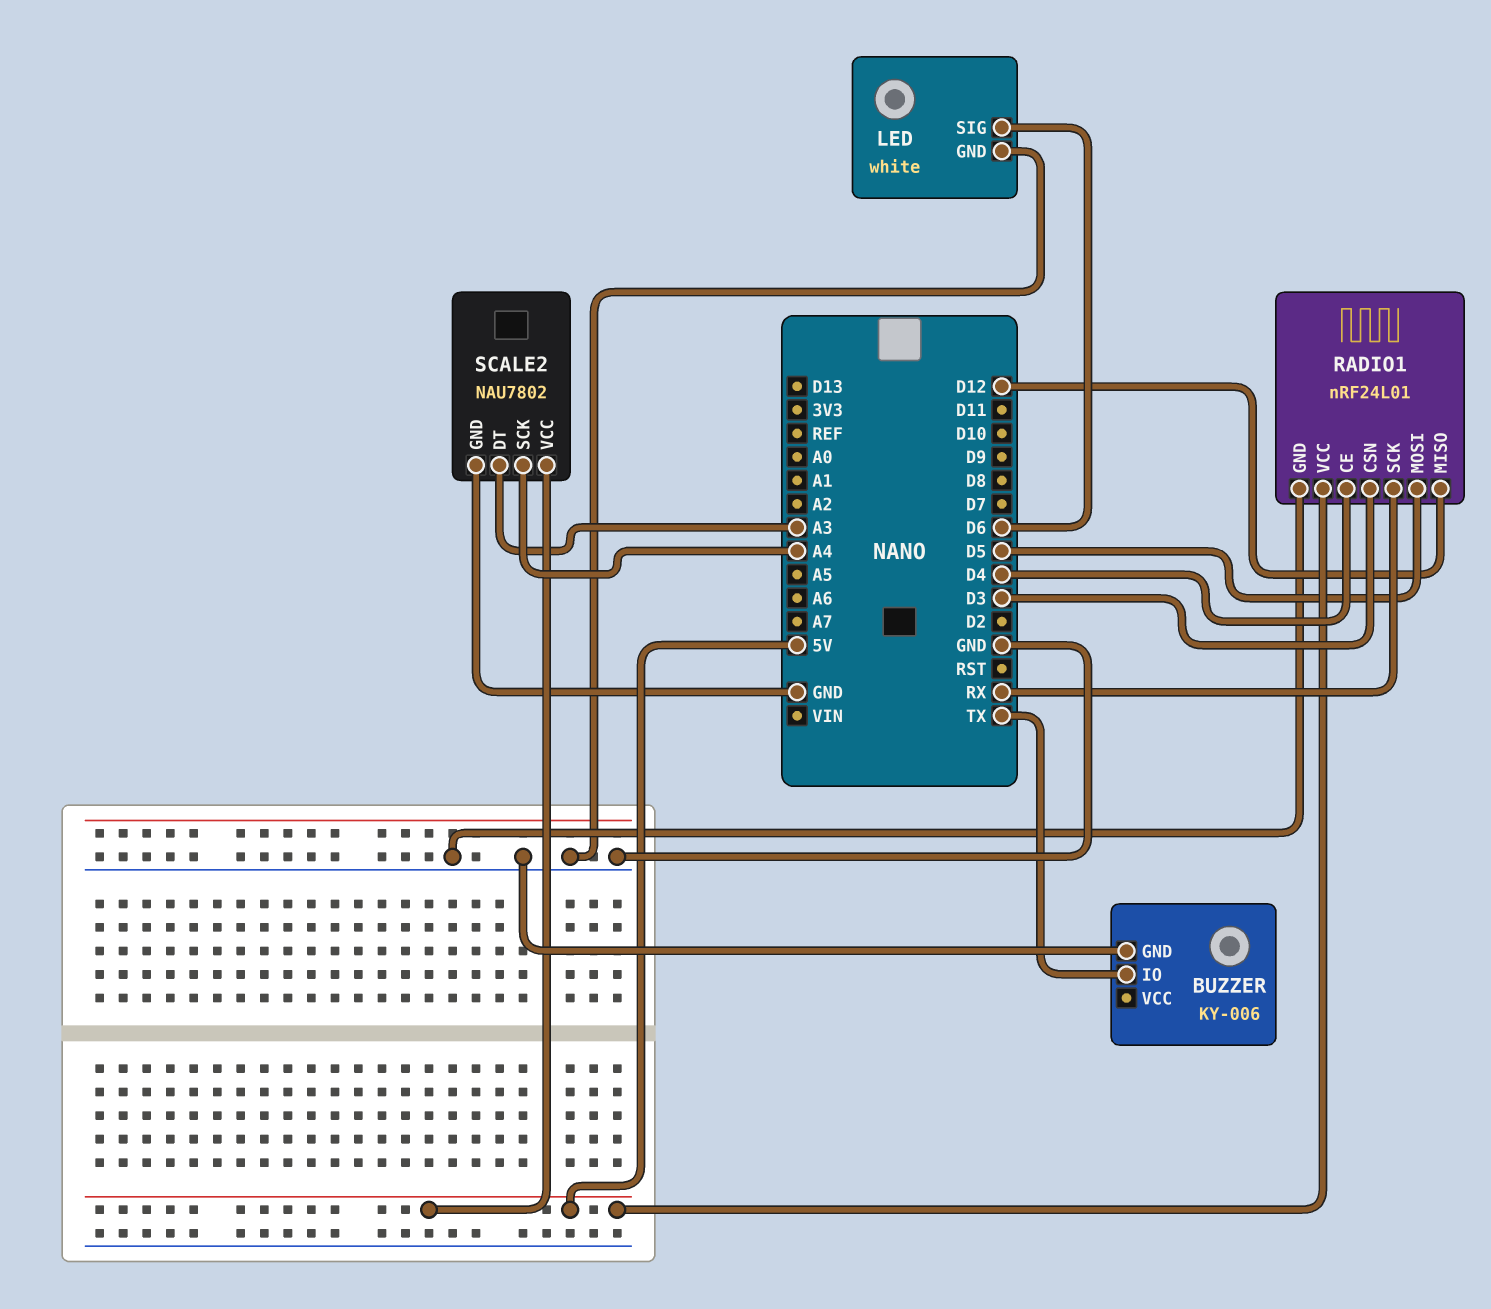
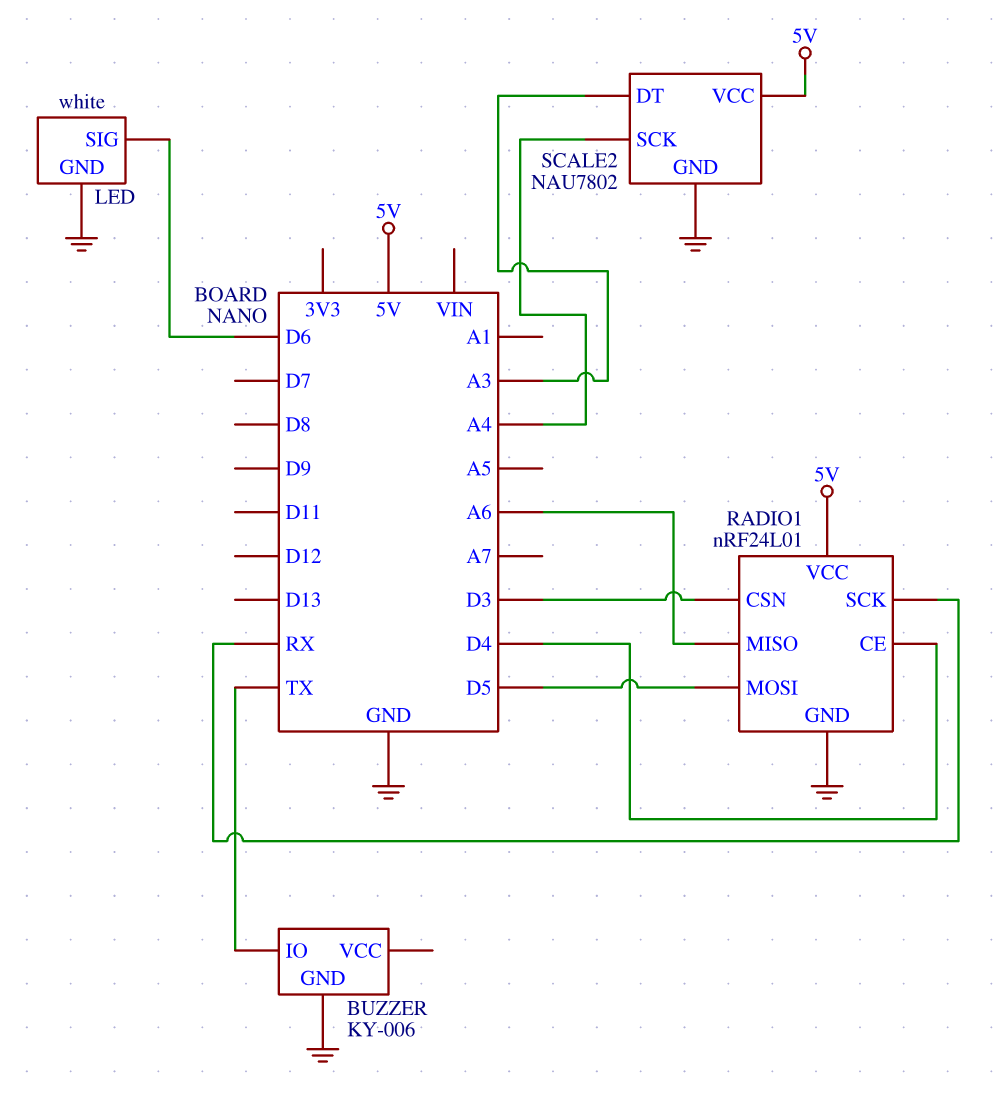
RADIO1 pin MISO: D12 -> A6

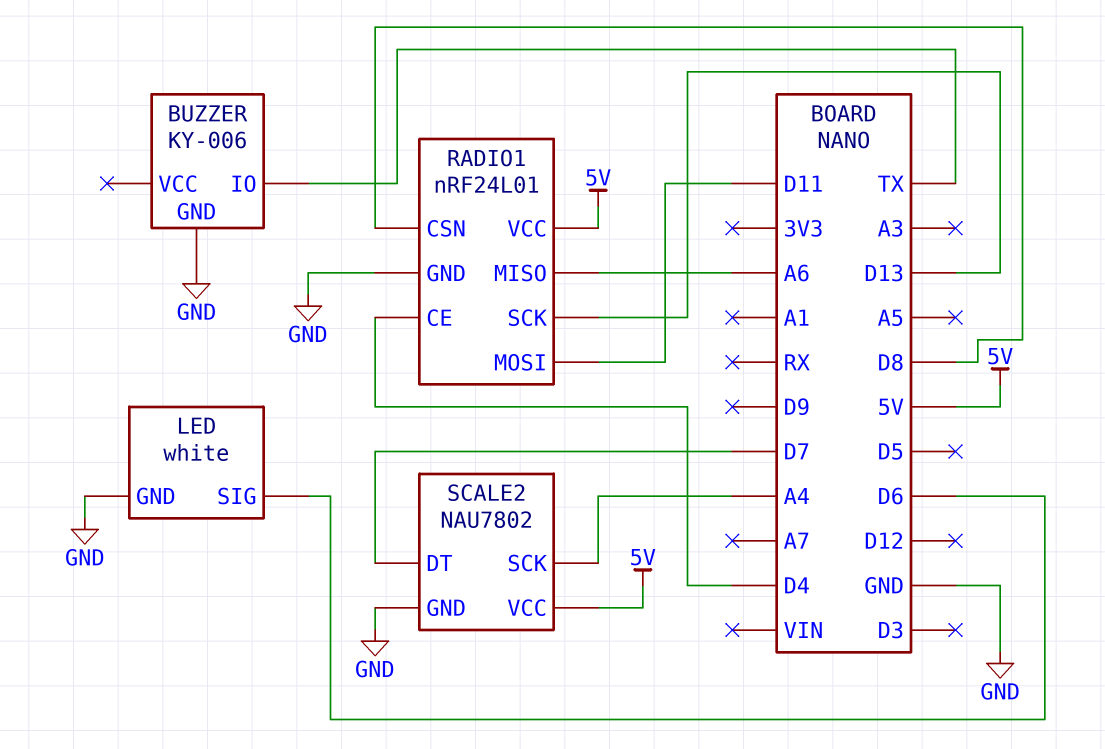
RADIO1 pin CSN: D3 -> D8
RADIO1 pin MOSI: D5 -> D11
RADIO1 pin SCK: RX -> D13
SCALE2 pin DT: A3 -> D7

